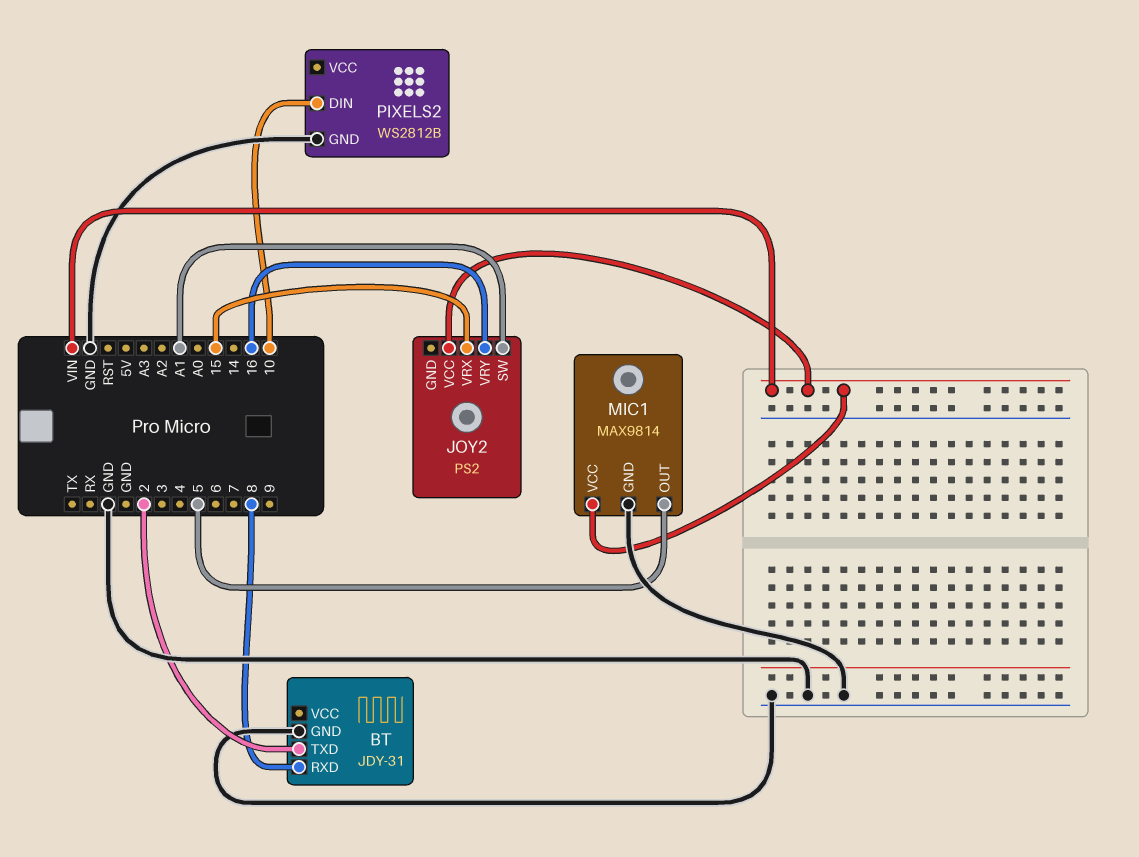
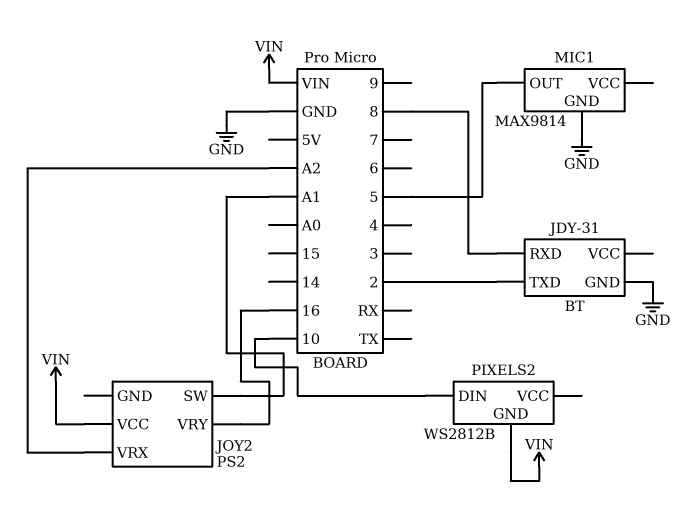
JOY2 pin VRX: 15 -> A2
MIC1 pin VCC: VIN -> none
PIXELS2 pin GND: GND -> VIN

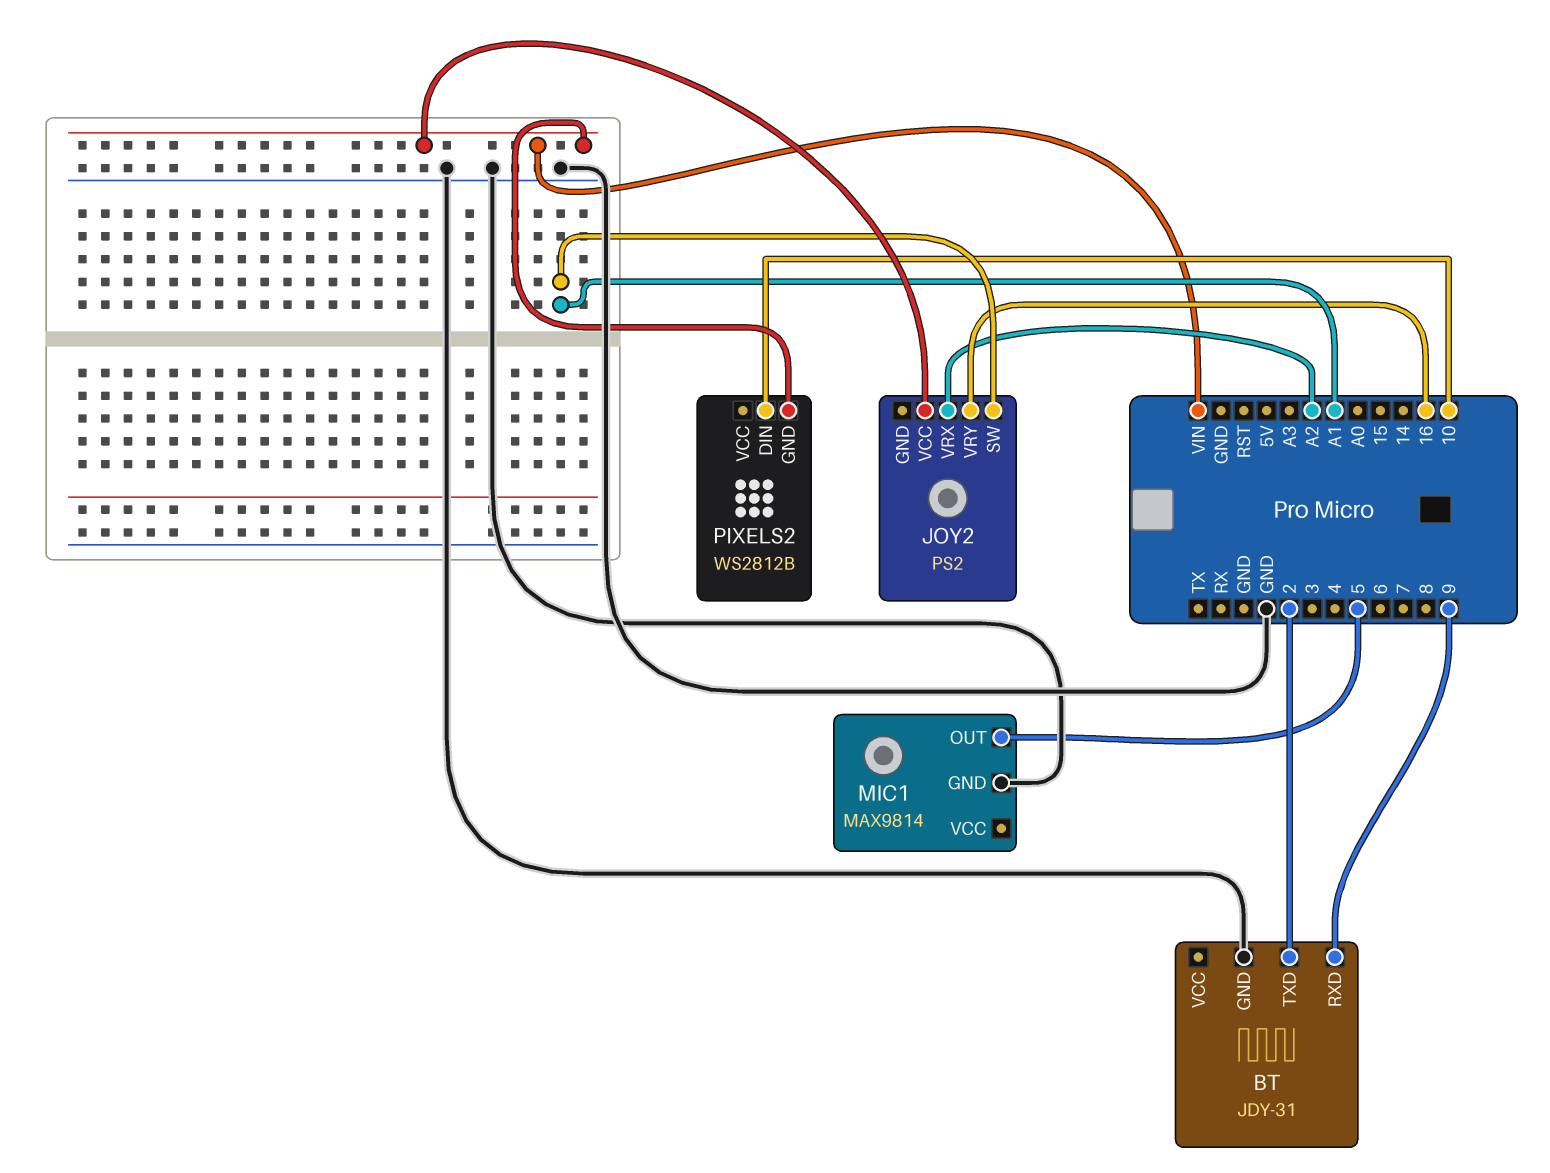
BT pin RXD: 8 -> 9

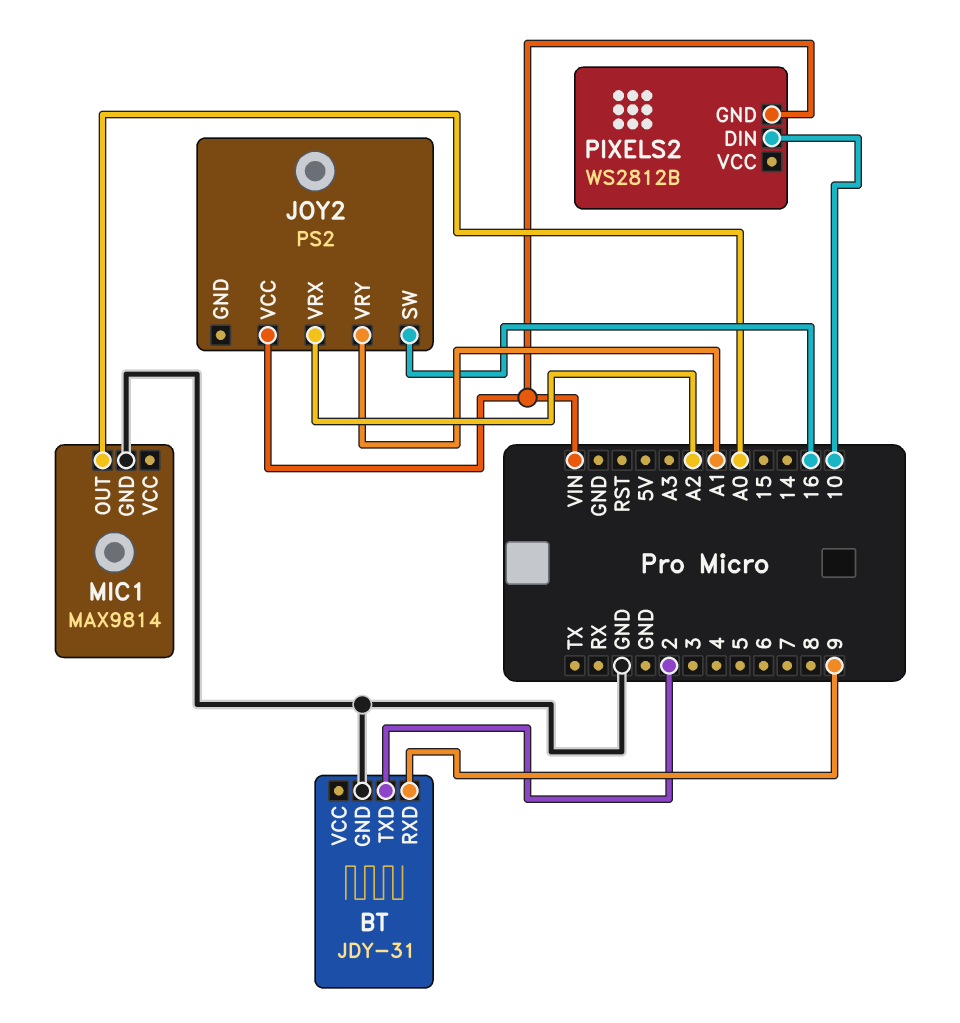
JOY2 pin SW: A1 -> 16
JOY2 pin VRY: 16 -> A1
MIC1 pin OUT: 5 -> A0

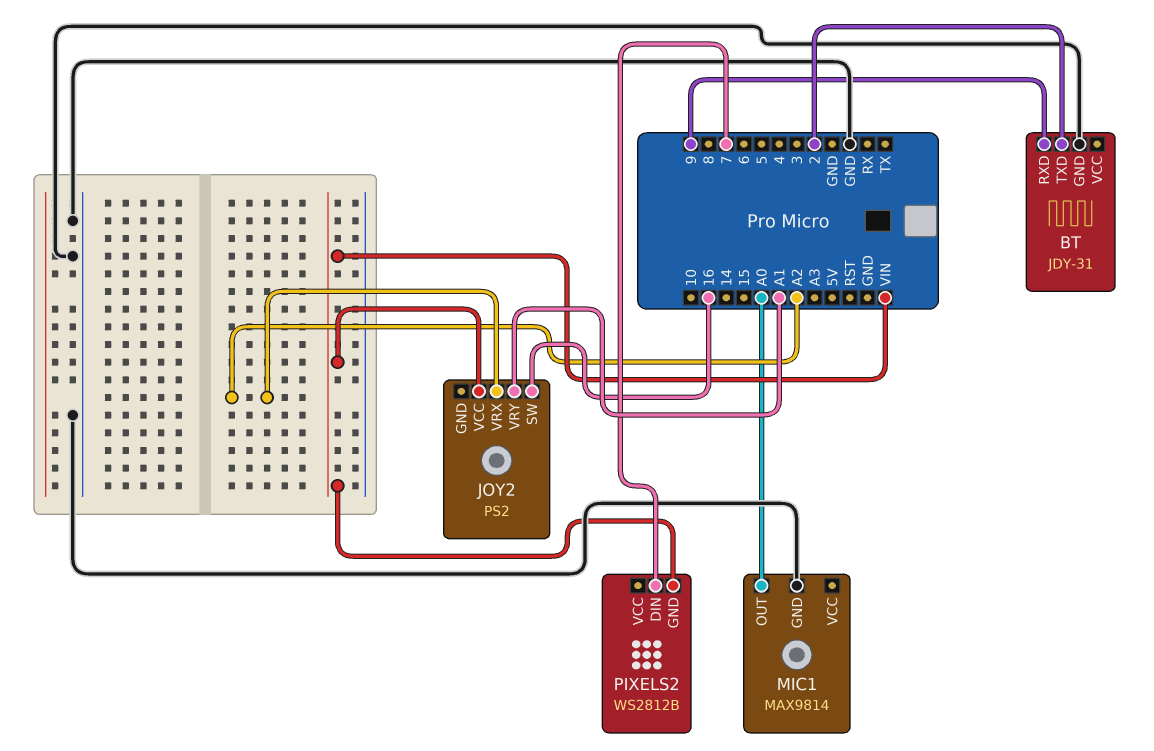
PIXELS2 pin DIN: 10 -> 7

